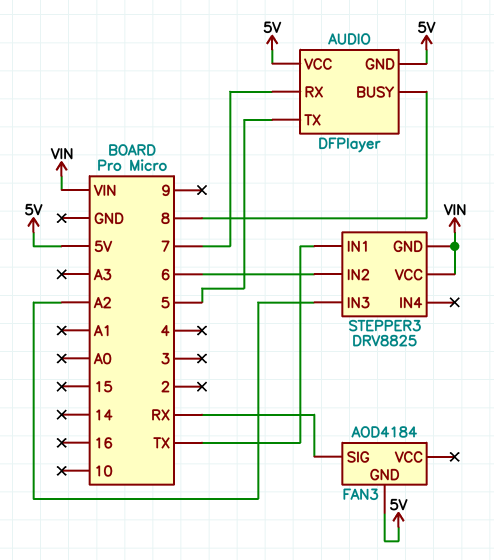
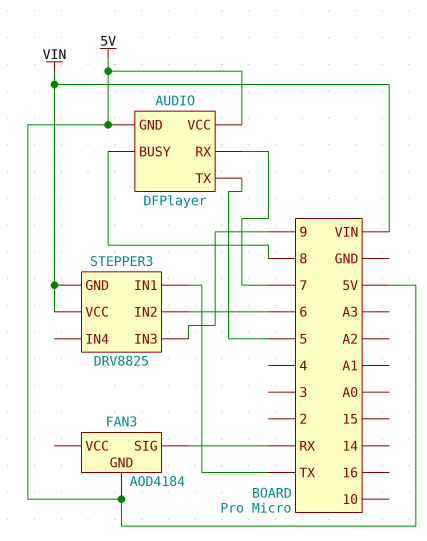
STEPPER3 pin IN3: A2 -> 9

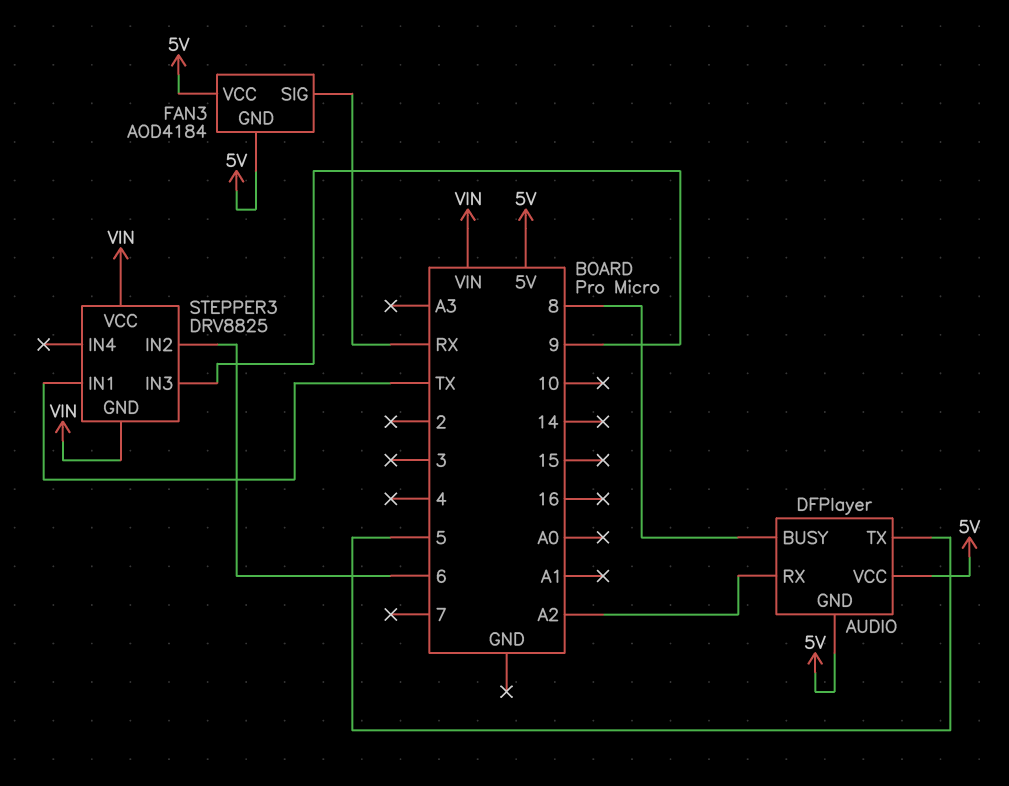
AUDIO pin RX: 7 -> A2
FAN3 pin VCC: none -> 5V

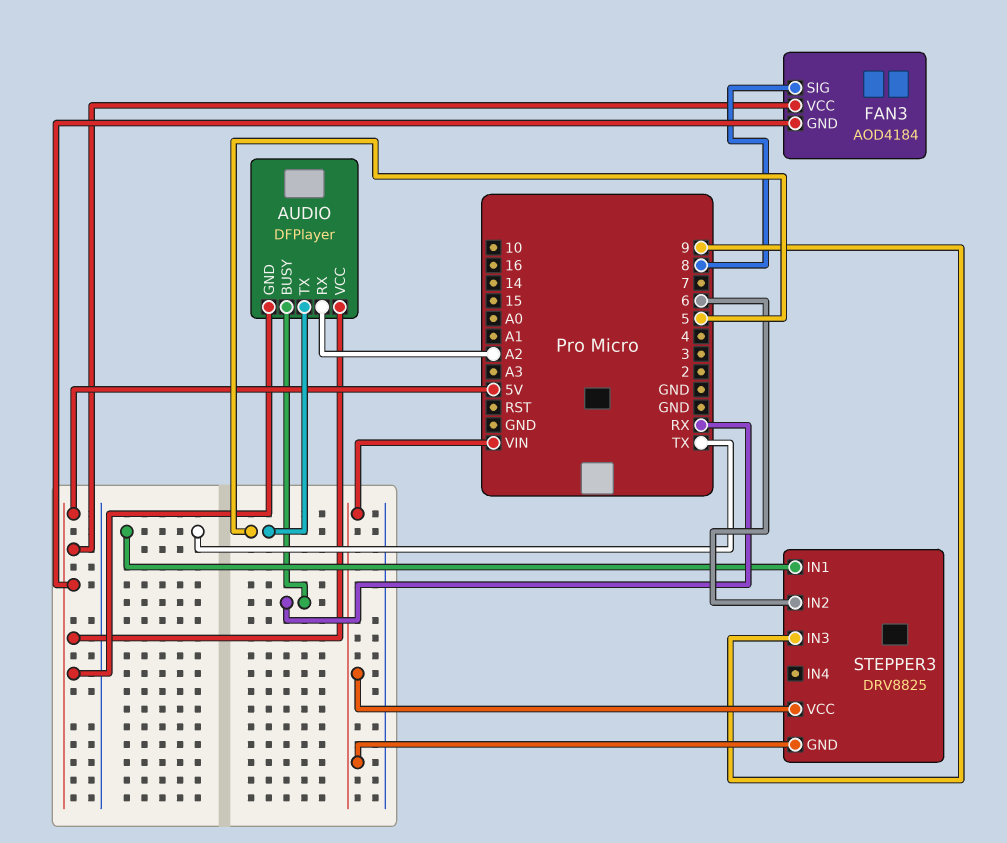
AUDIO pin BUSY: 8 -> RX
FAN3 pin SIG: RX -> 8

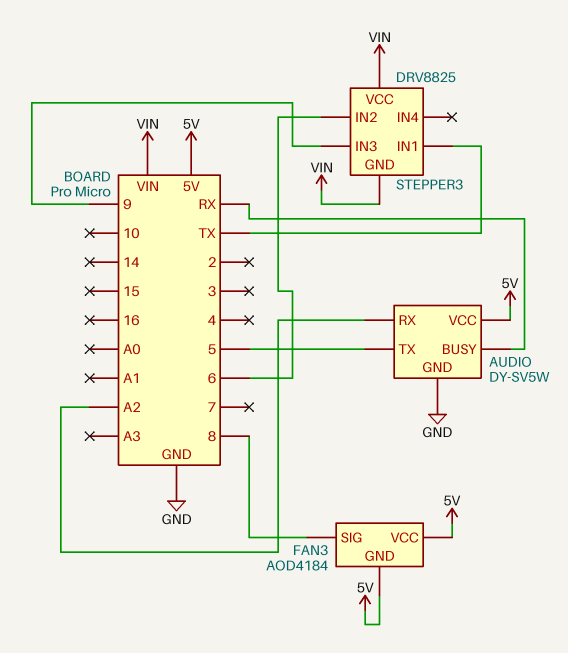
AUDIO: DFPlayer -> DY-SV5W
AUDIO pin GND: 5V -> GND

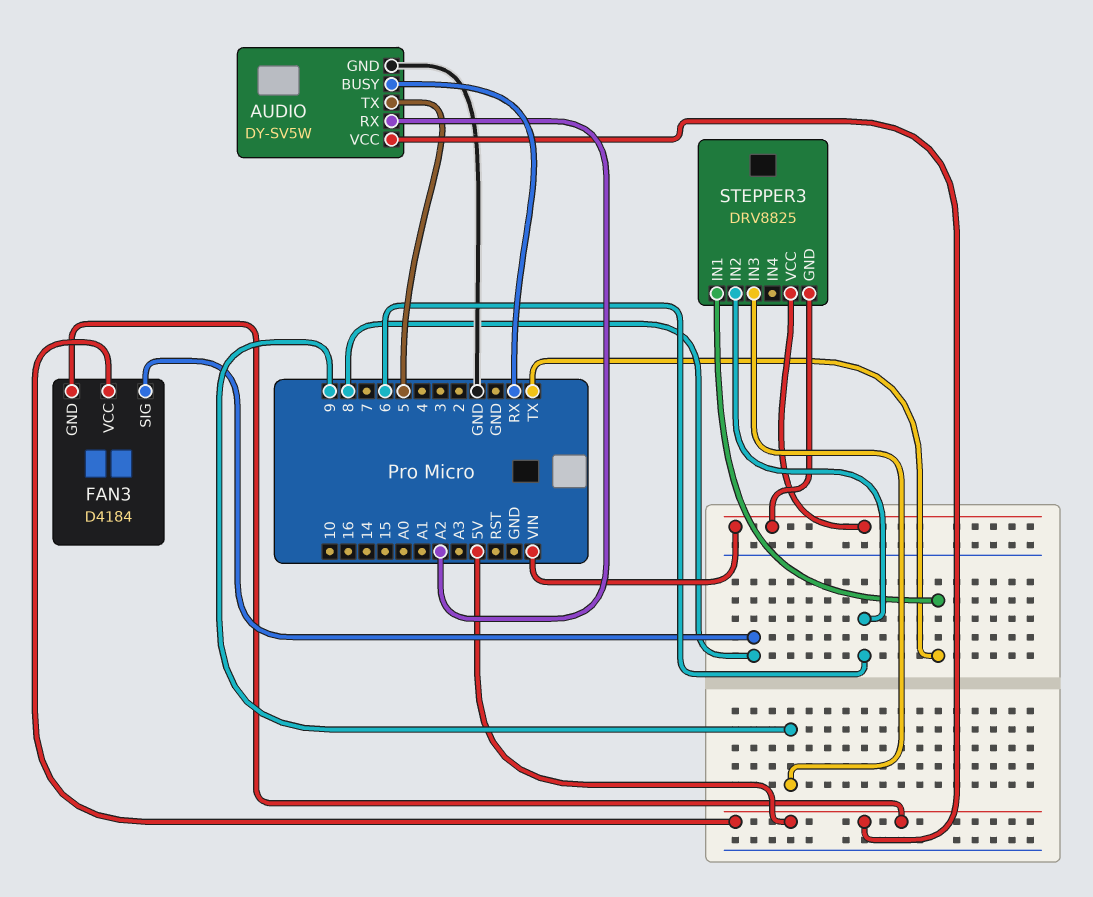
FAN3: AOD4184 -> D4184

